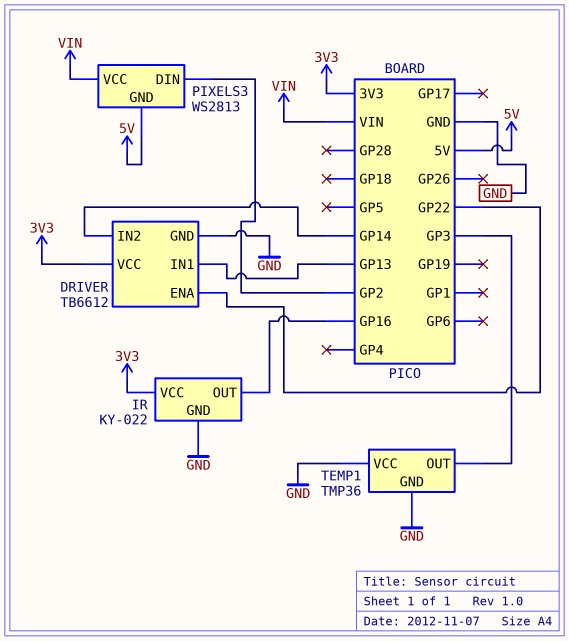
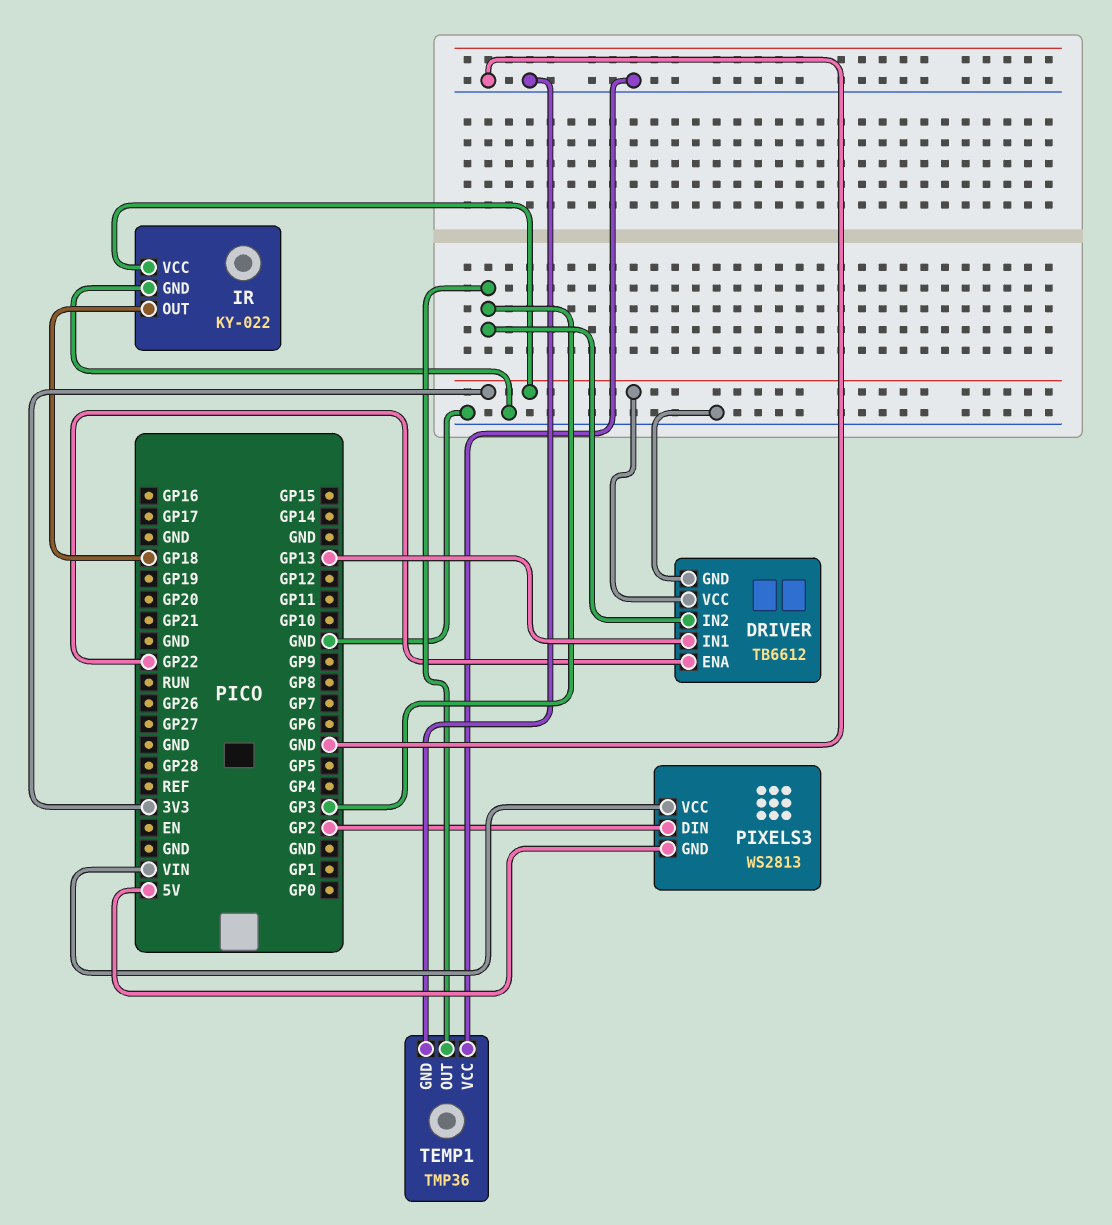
DRIVER pin IN2: GP14 -> GP3
IR pin OUT: GP16 -> GP18

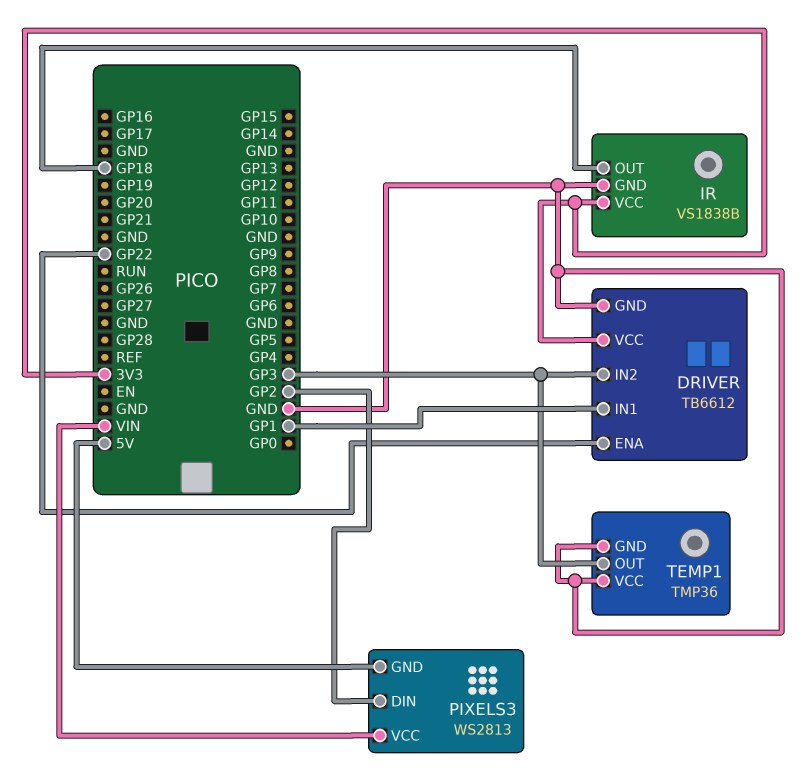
DRIVER pin IN1: GP13 -> GP1
IR: KY-022 -> VS1838B

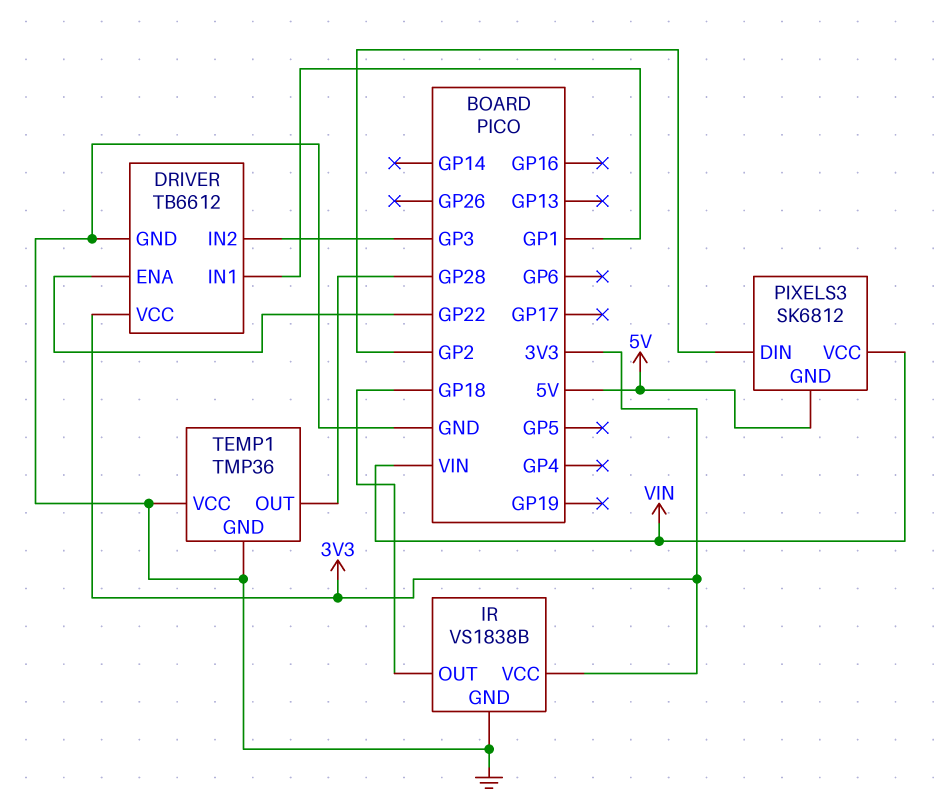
PIXELS3: WS2813 -> SK6812
TEMP1 pin OUT: GP3 -> GP28

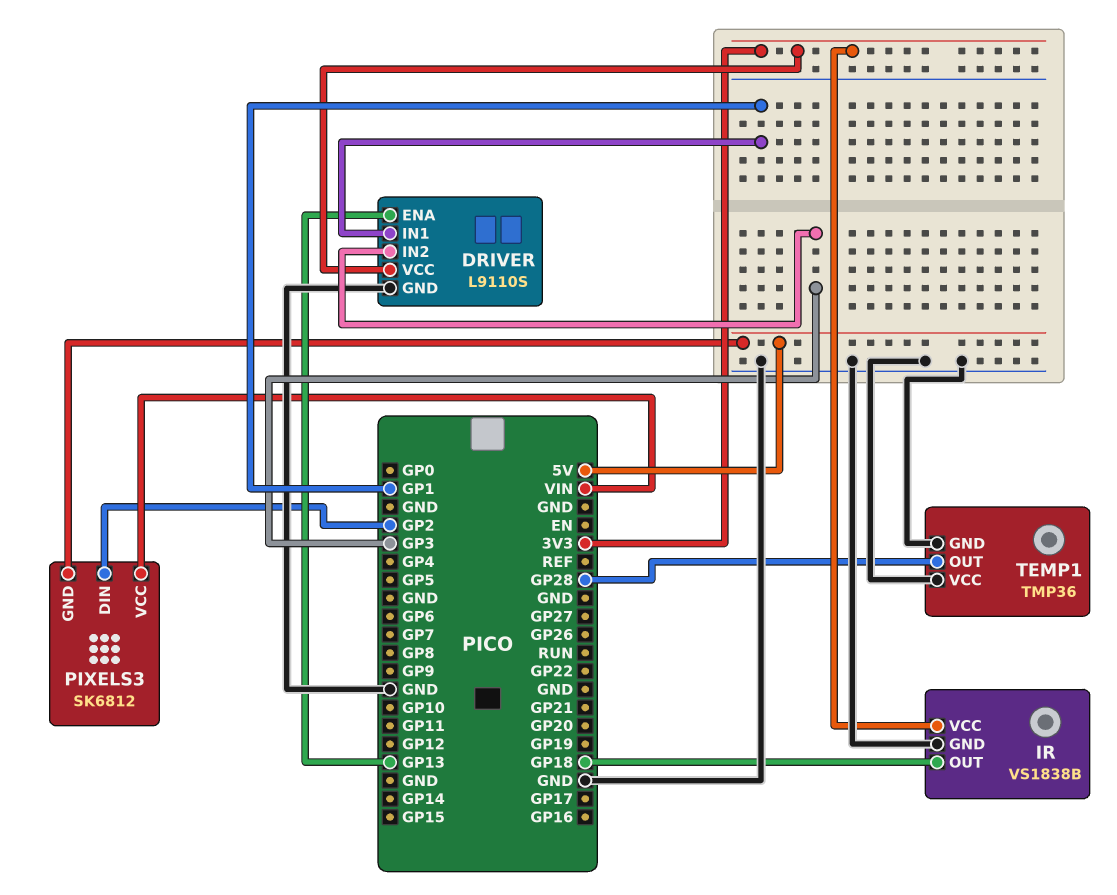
DRIVER: TB6612 -> L9110S
DRIVER pin ENA: GP22 -> GP13

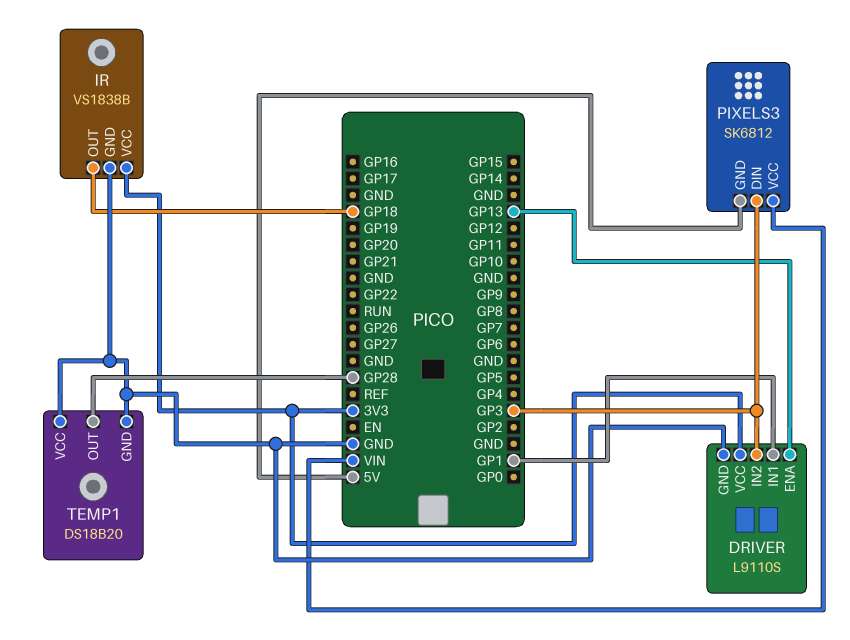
PIXELS3 pin DIN: GP2 -> GP3
TEMP1: TMP36 -> DS18B20

